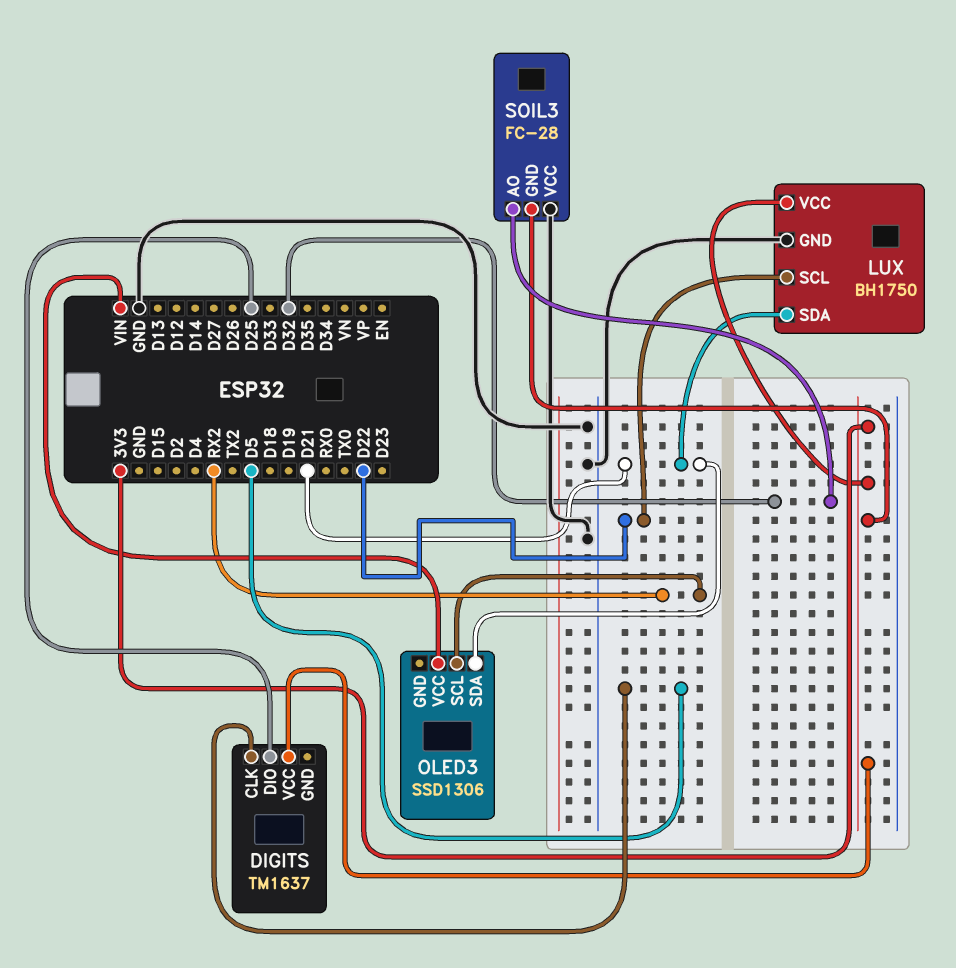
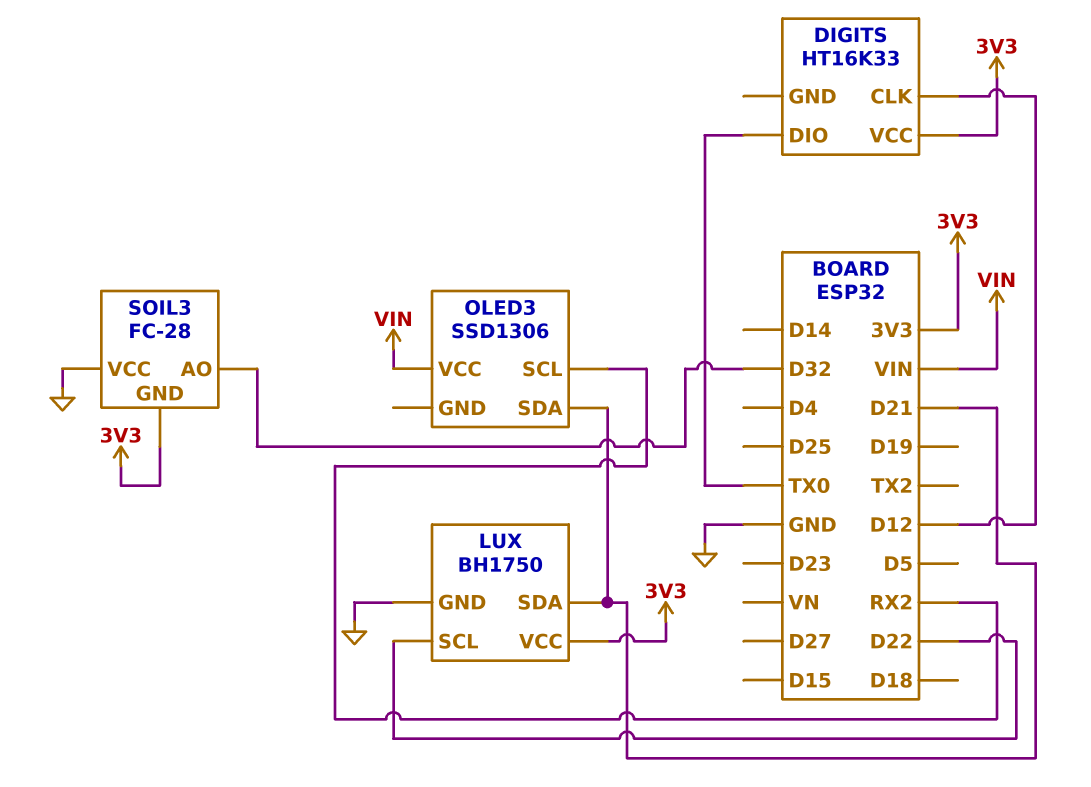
DIGITS: TM1637 -> HT16K33
DIGITS pin CLK: D5 -> D12
DIGITS pin DIO: D25 -> TX0

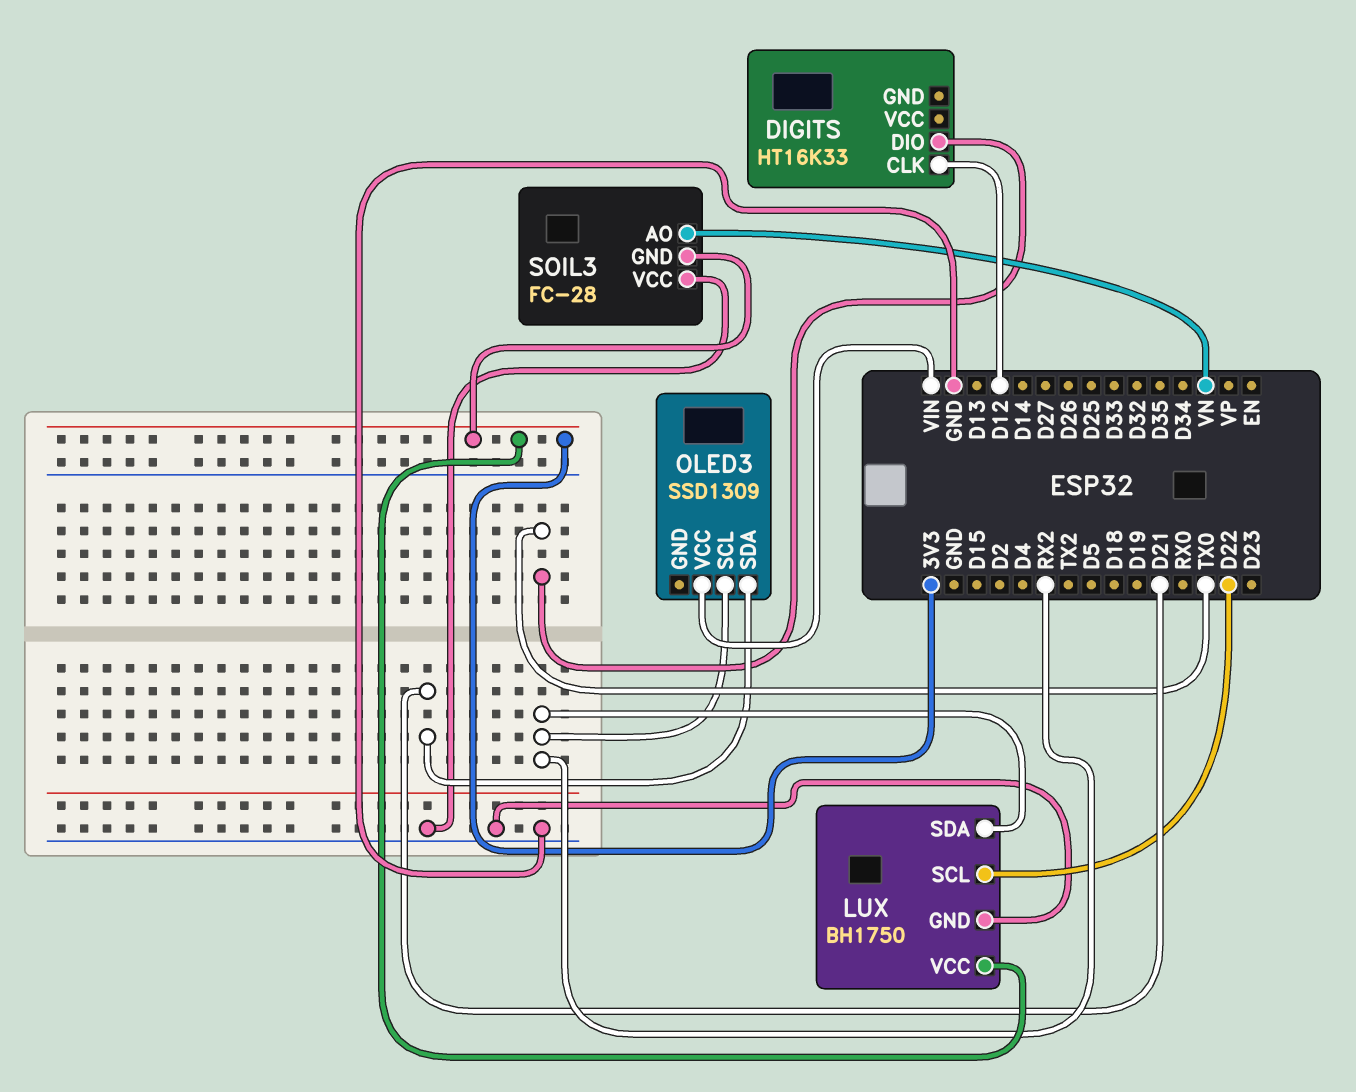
DIGITS pin VCC: 3V3 -> none
LUX pin SDA: D21 -> RX2
OLED3: SSD1306 -> SSD1309
SOIL3 pin AO: D32 -> VN

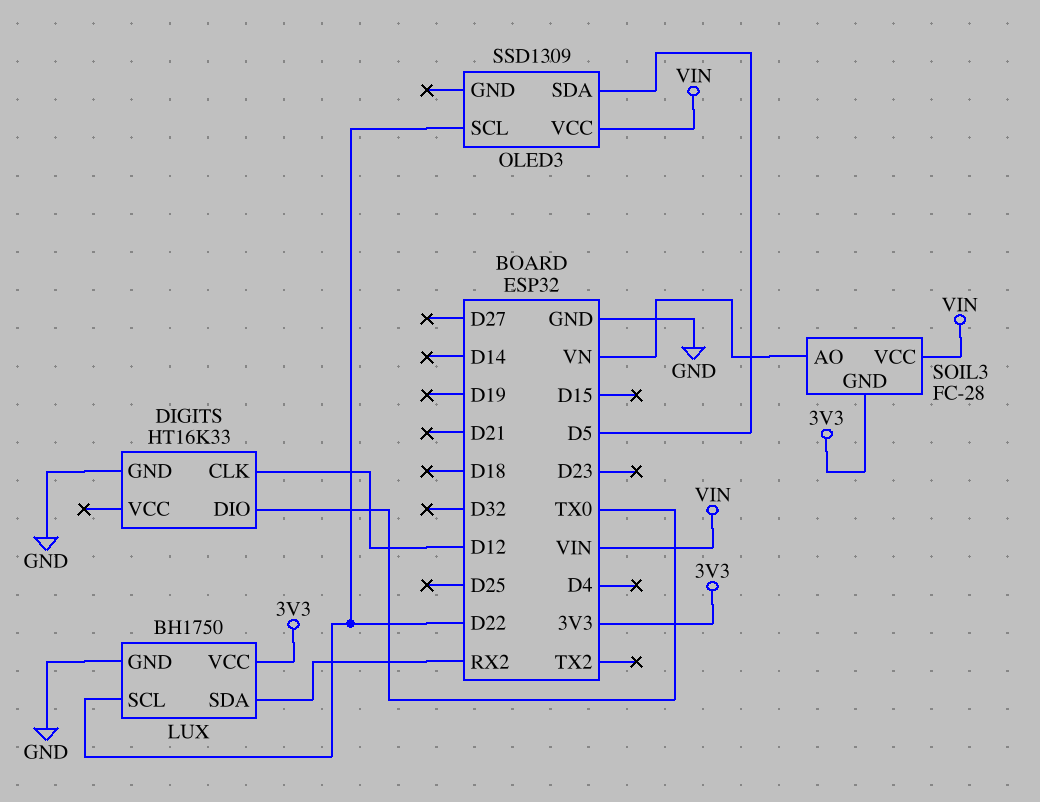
DIGITS pin GND: none -> GND
OLED3 pin SCL: RX2 -> D22
OLED3 pin SDA: D21 -> D5
SOIL3 pin VCC: GND -> VIN

